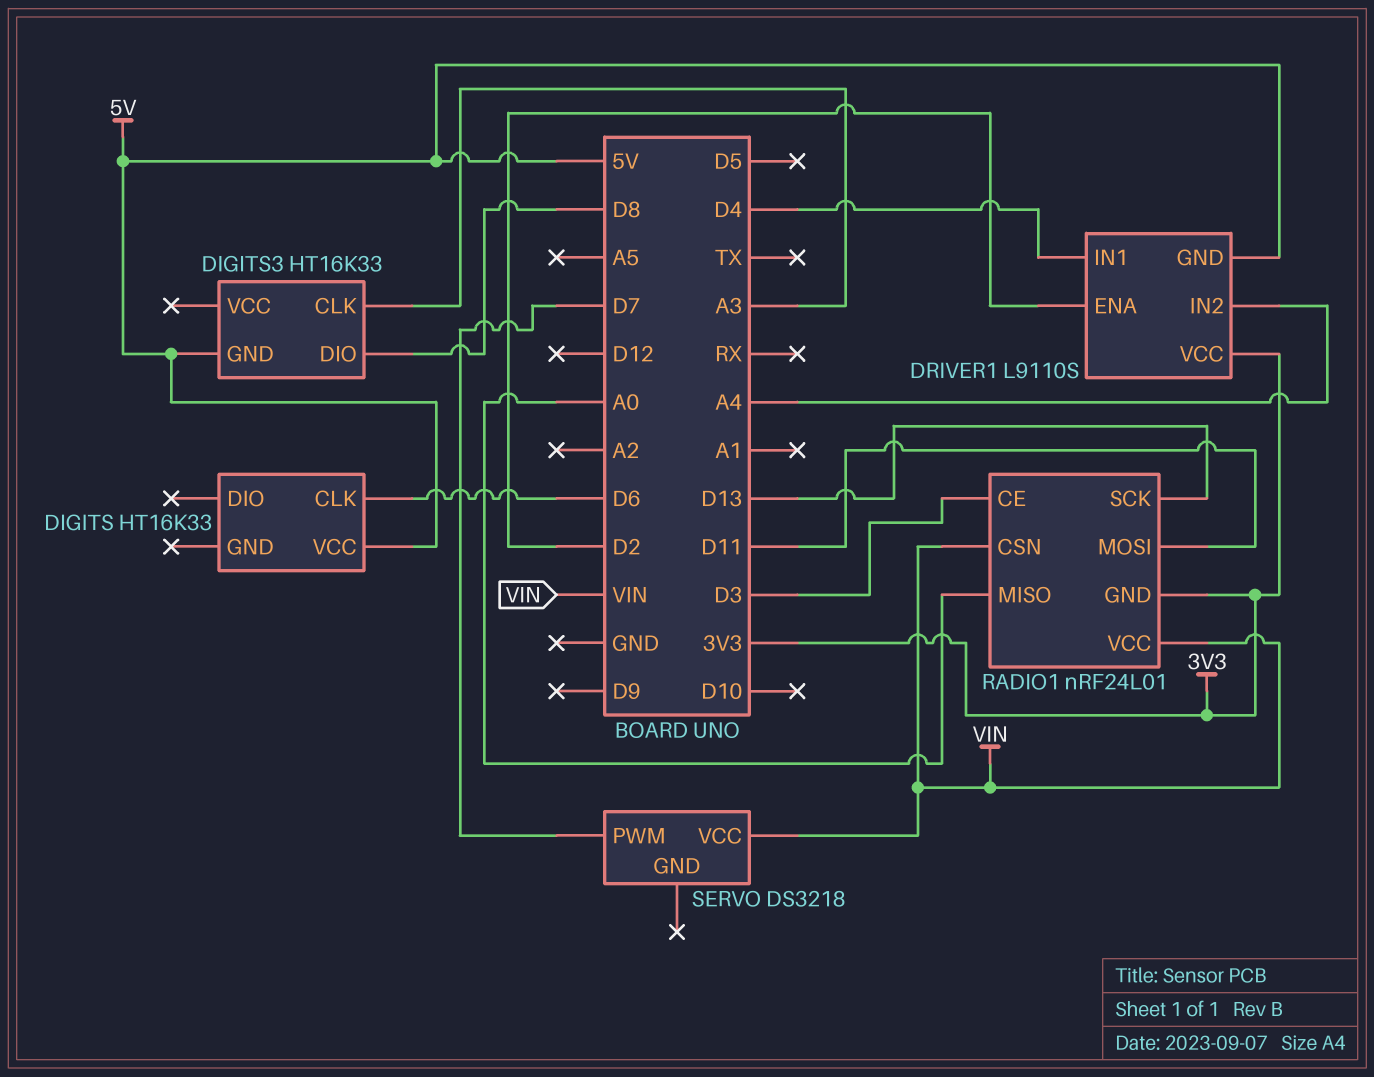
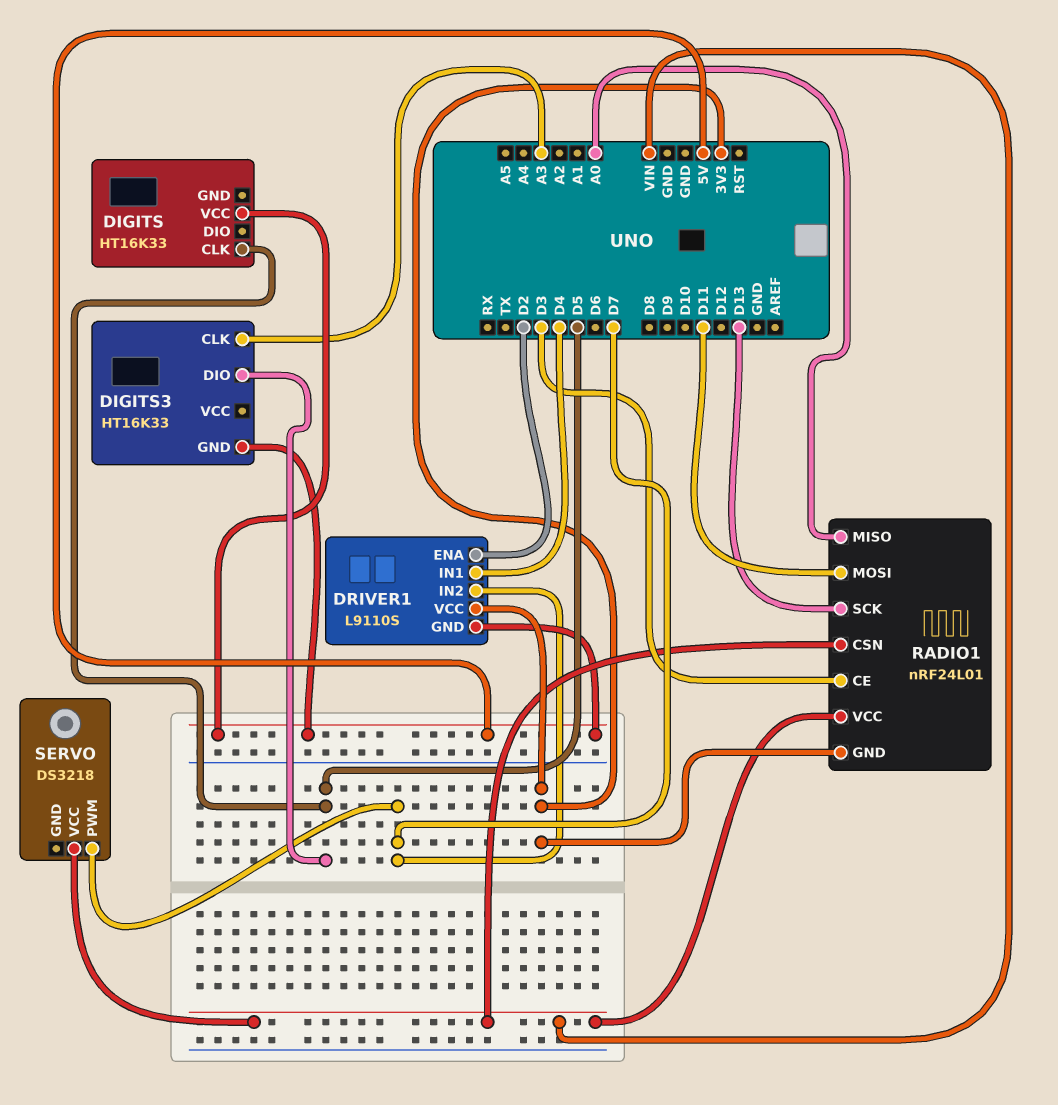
DIGITS pin CLK: D6 -> D5
DIGITS3 pin DIO: D8 -> D5
DRIVER1 pin IN2: A4 -> D7

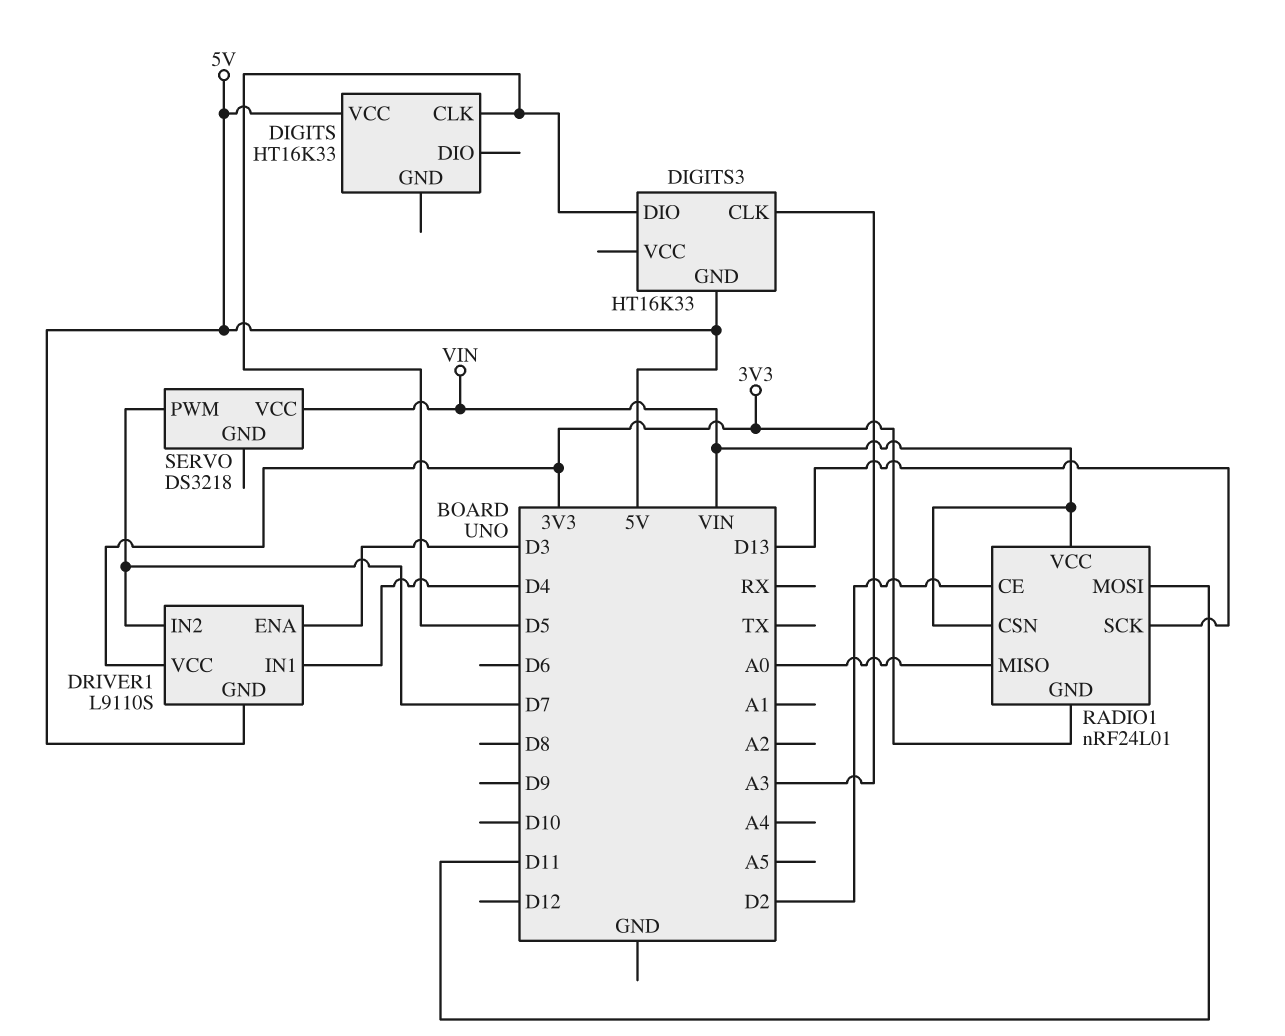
DRIVER1 pin ENA: D2 -> D3
RADIO1 pin CE: D3 -> D2

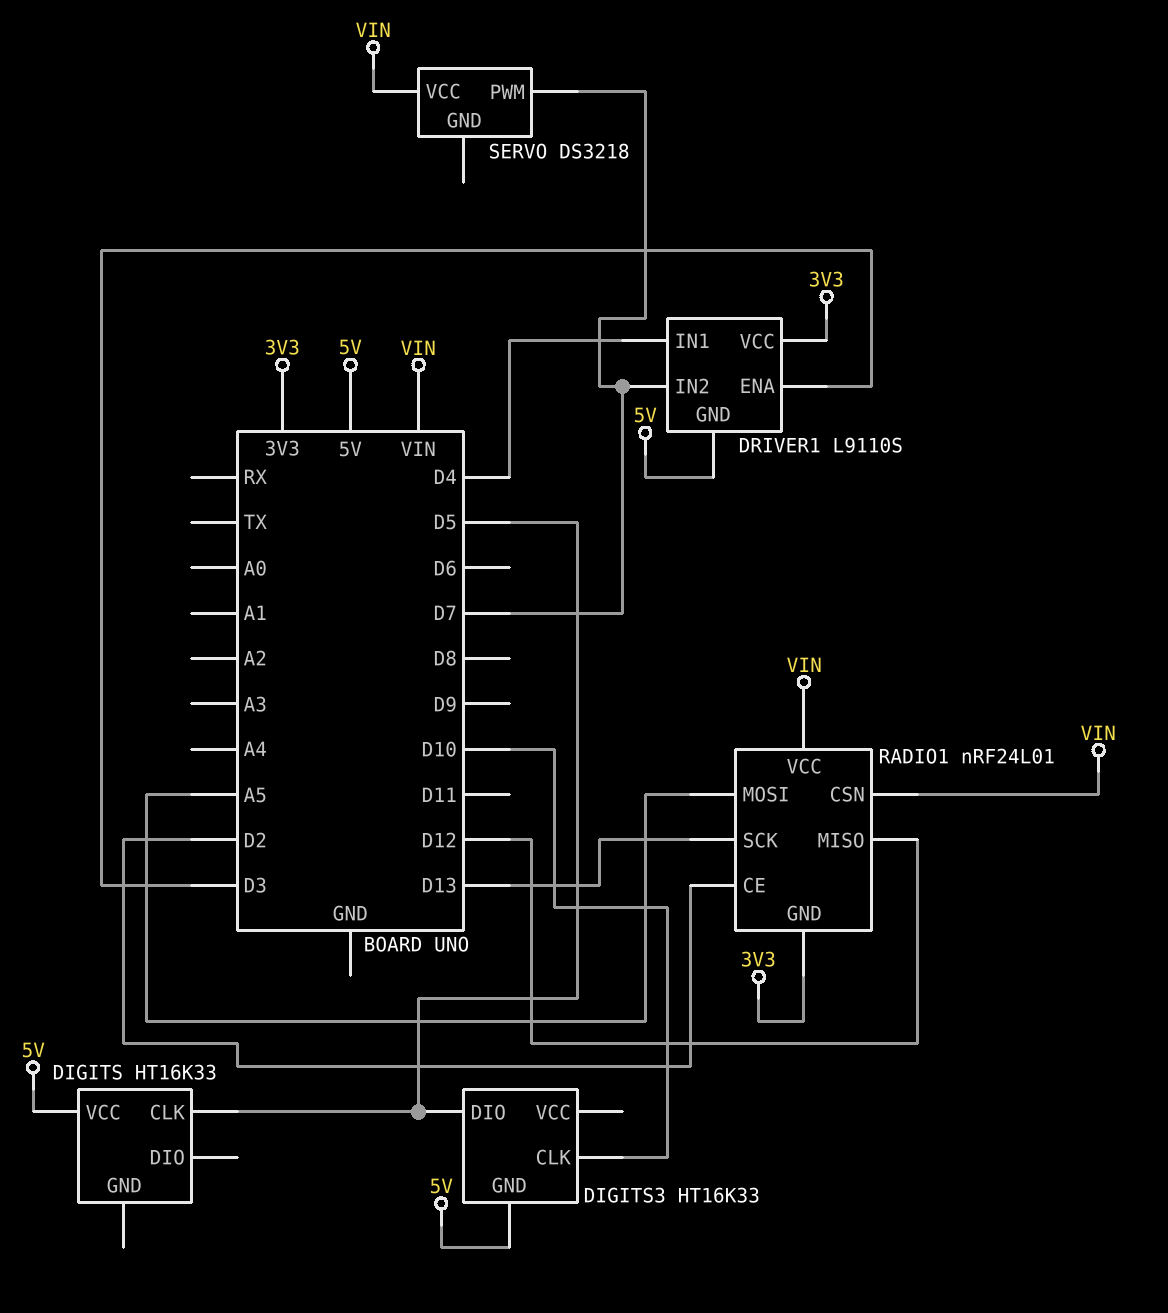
DIGITS3 pin CLK: A3 -> D10
RADIO1 pin MISO: A0 -> D12
RADIO1 pin MOSI: D11 -> A5

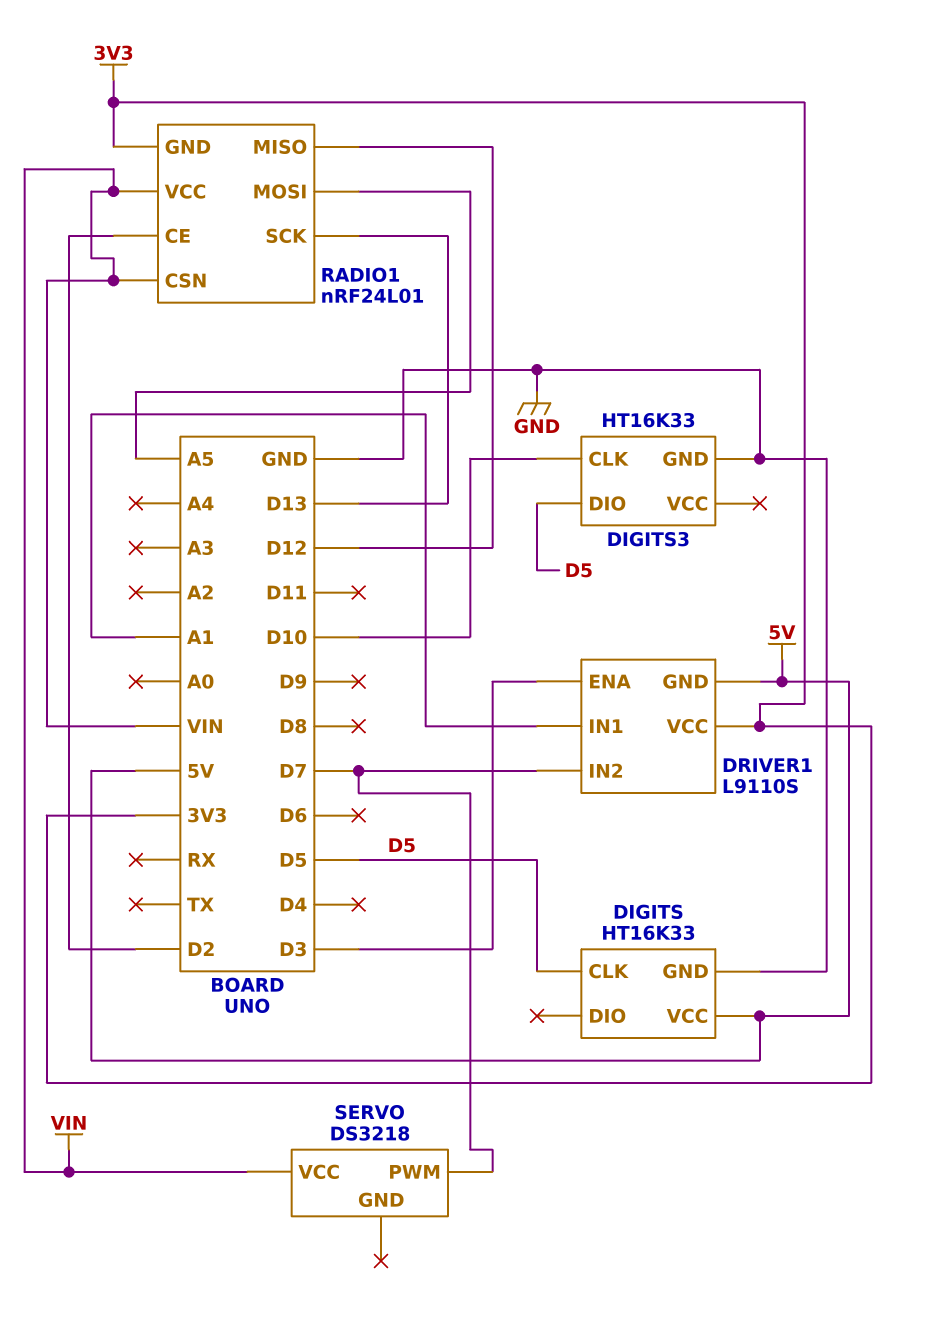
DIGITS pin GND: none -> GND
DIGITS3 pin GND: 5V -> GND
DRIVER1 pin IN1: D4 -> A1

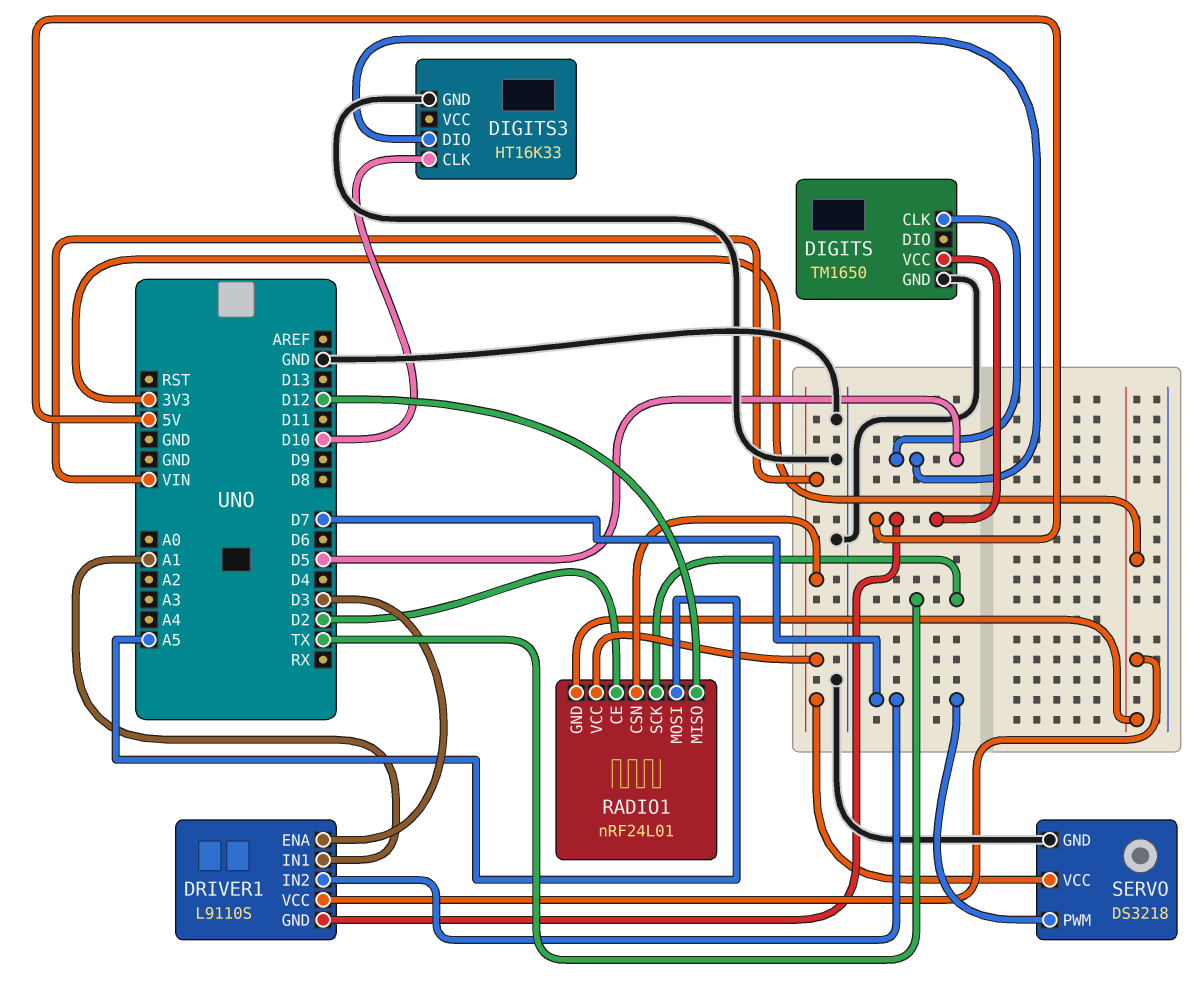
DIGITS: HT16K33 -> TM1650
RADIO1 pin SCK: D13 -> TX
SERVO pin GND: none -> GND

